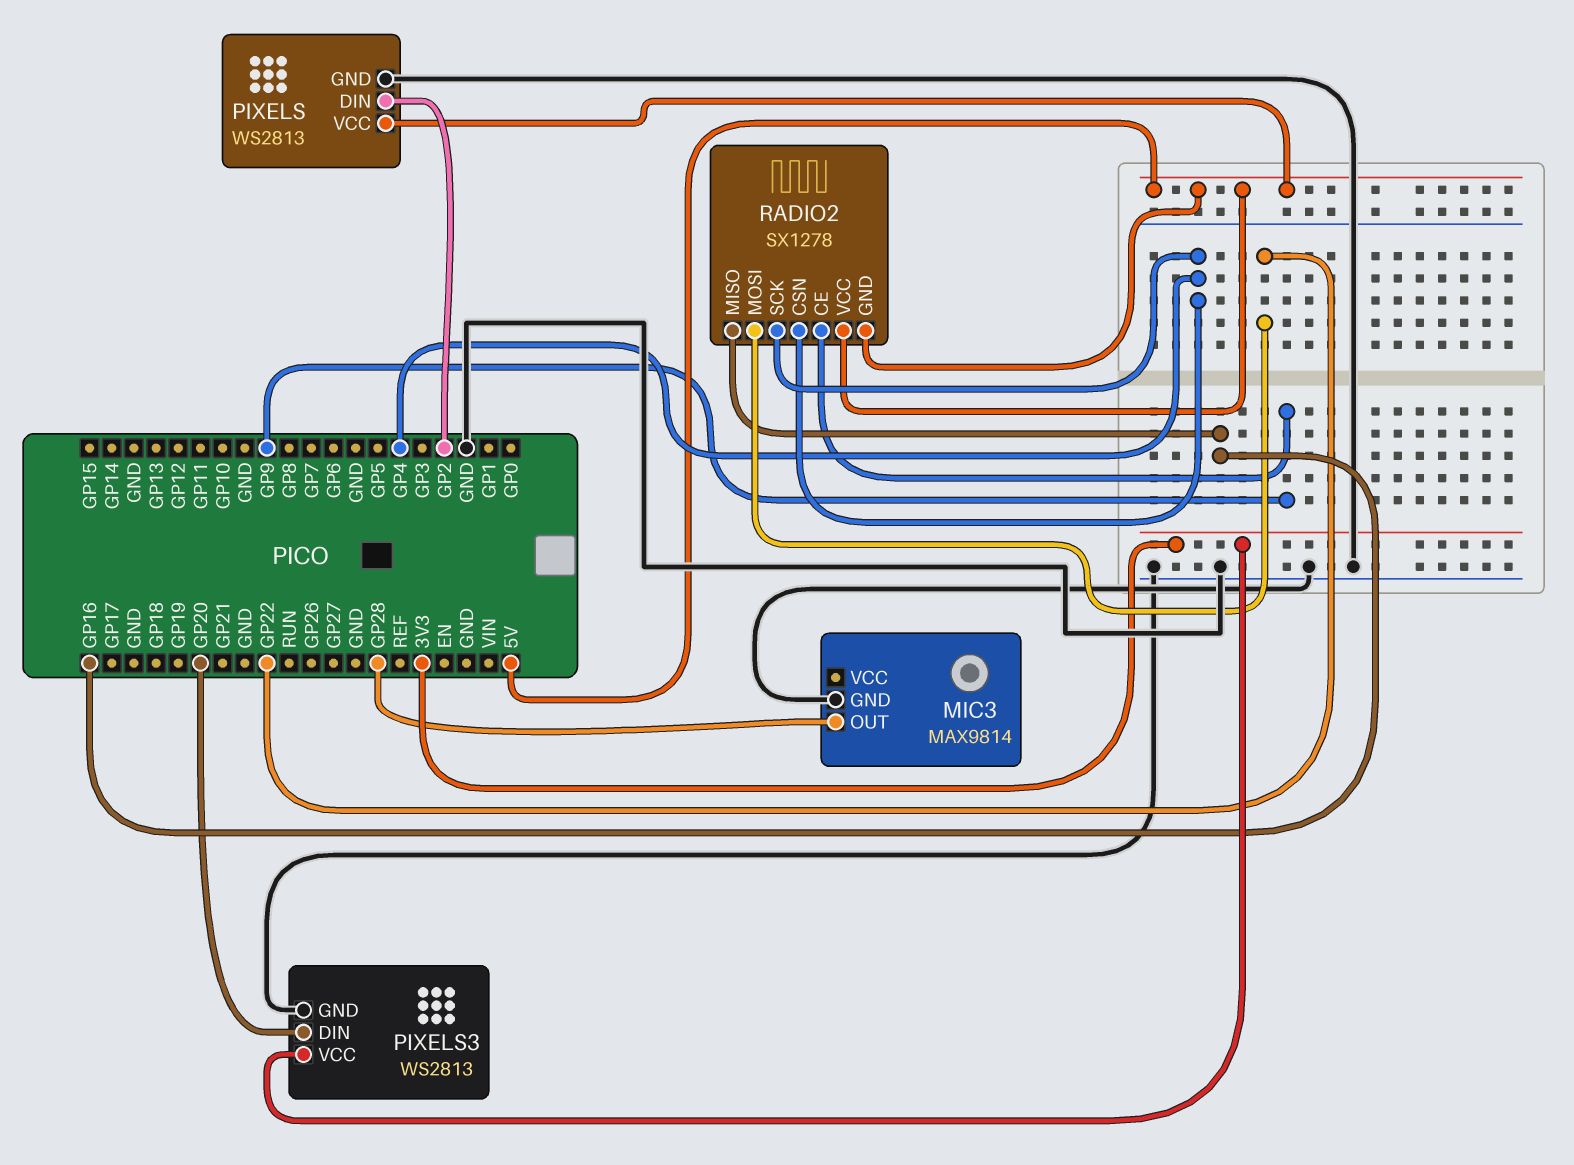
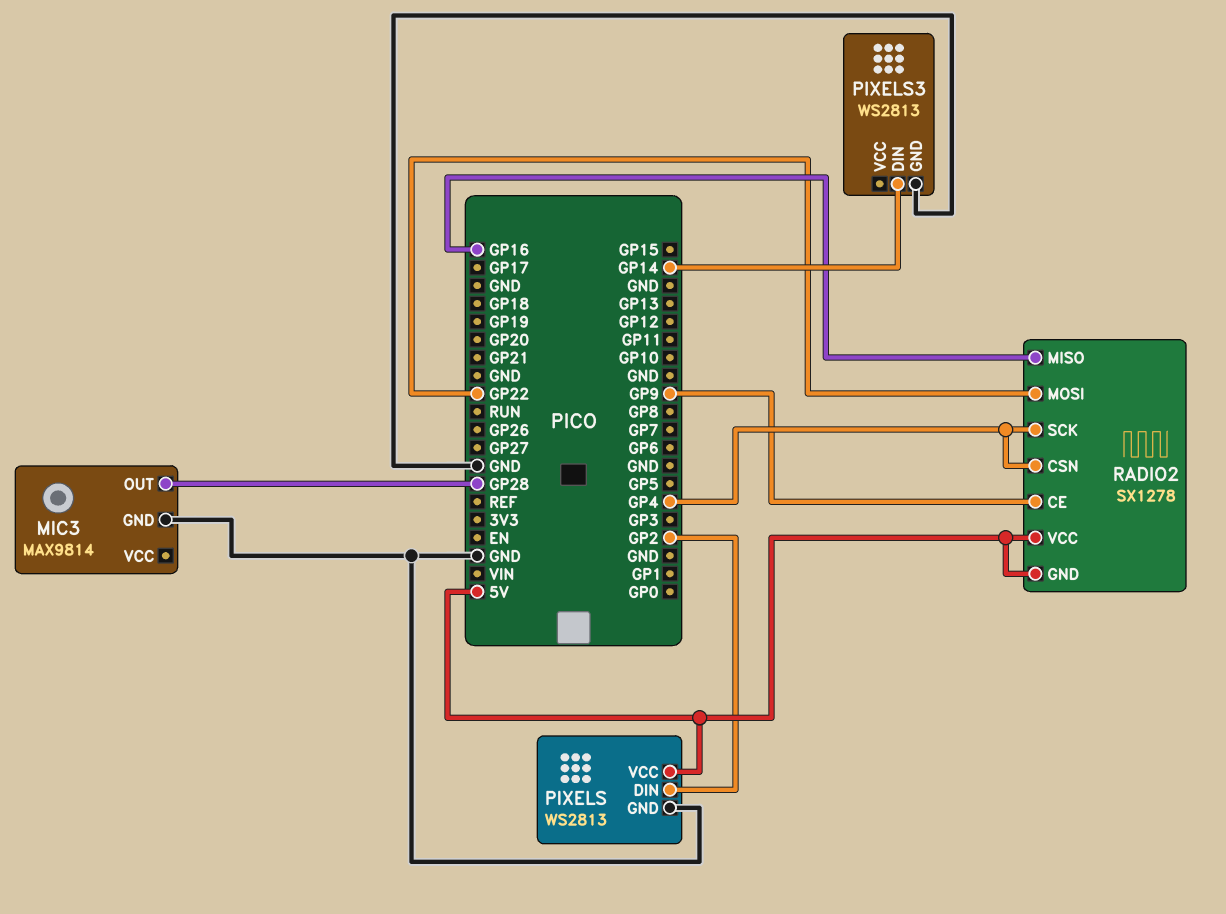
PIXELS3 pin DIN: GP20 -> GP14
PIXELS3 pin VCC: 3V3 -> none

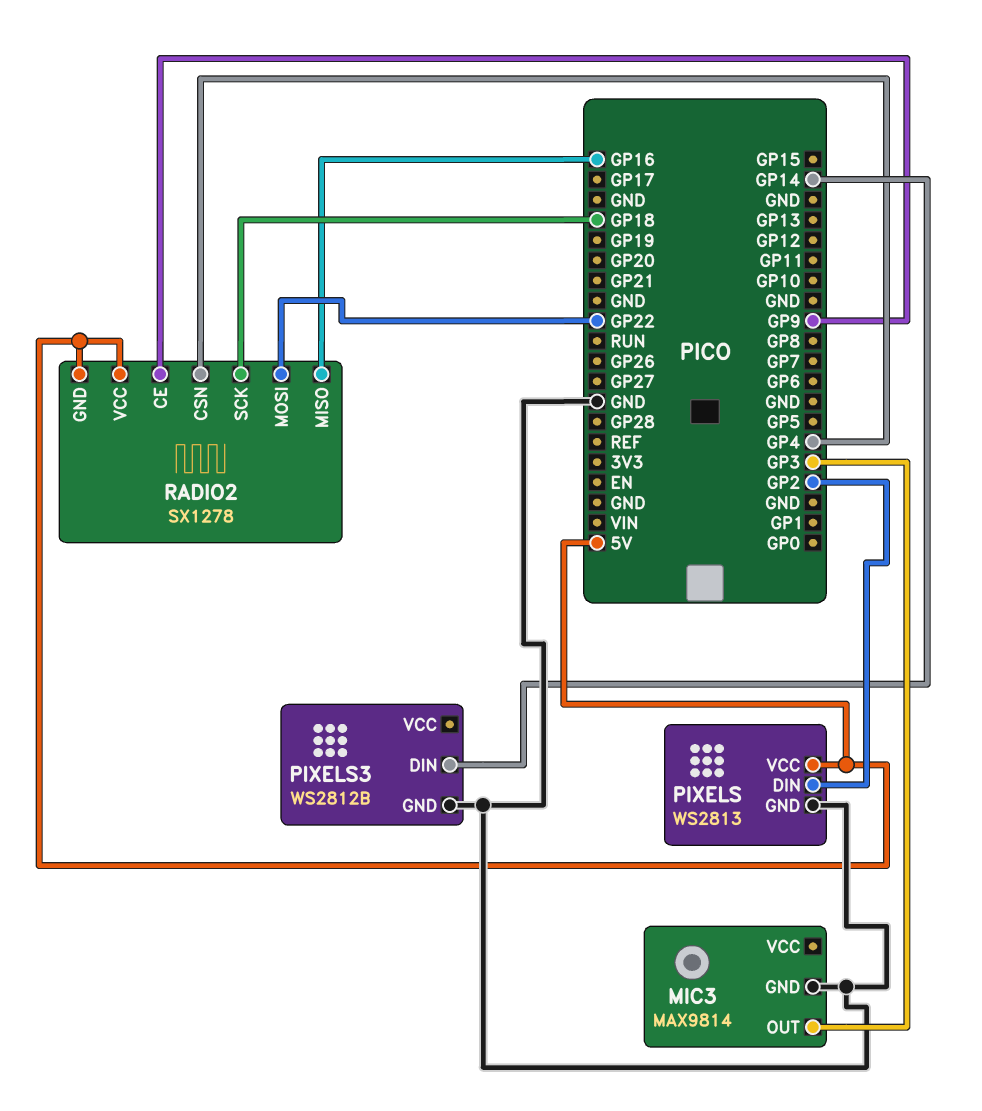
MIC3 pin OUT: GP28 -> GP3
PIXELS3: WS2813 -> WS2812B
RADIO2 pin SCK: GP4 -> GP18

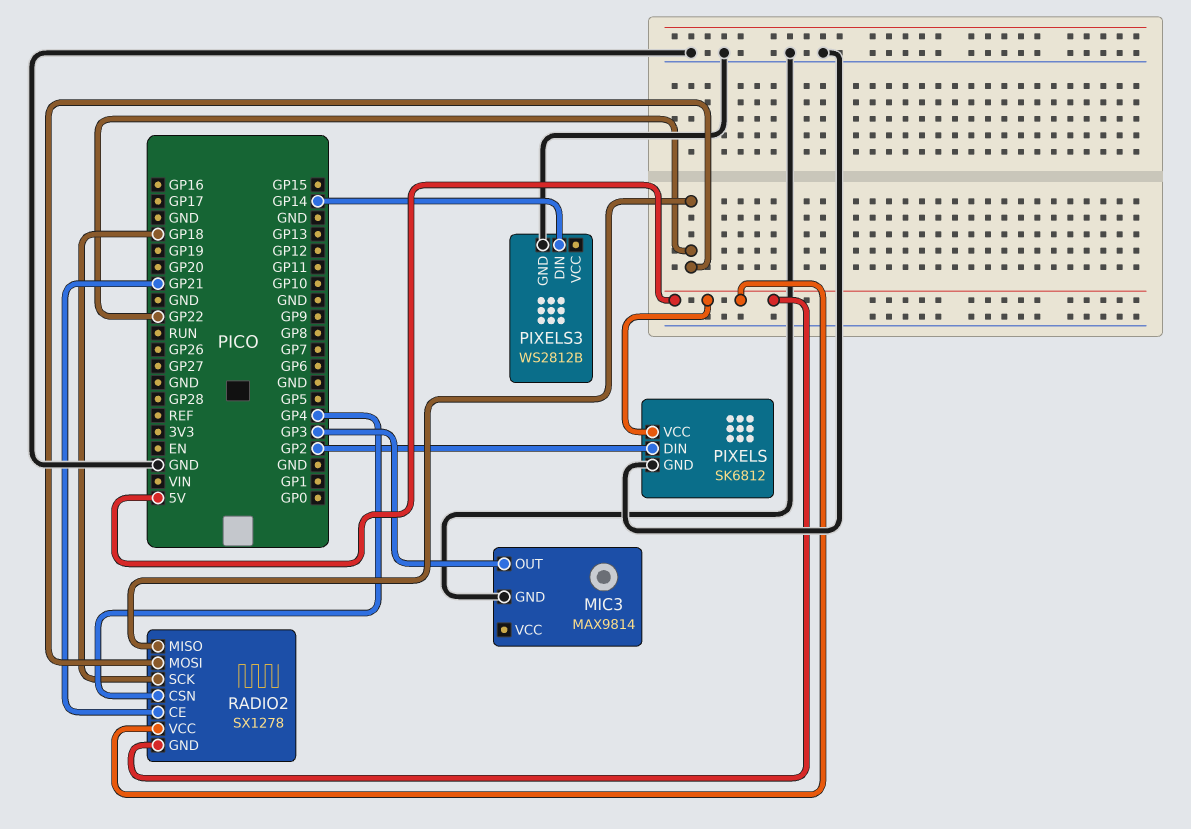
PIXELS: WS2813 -> SK6812
RADIO2 pin CE: GP9 -> GP21
RADIO2 pin MISO: GP16 -> GP22

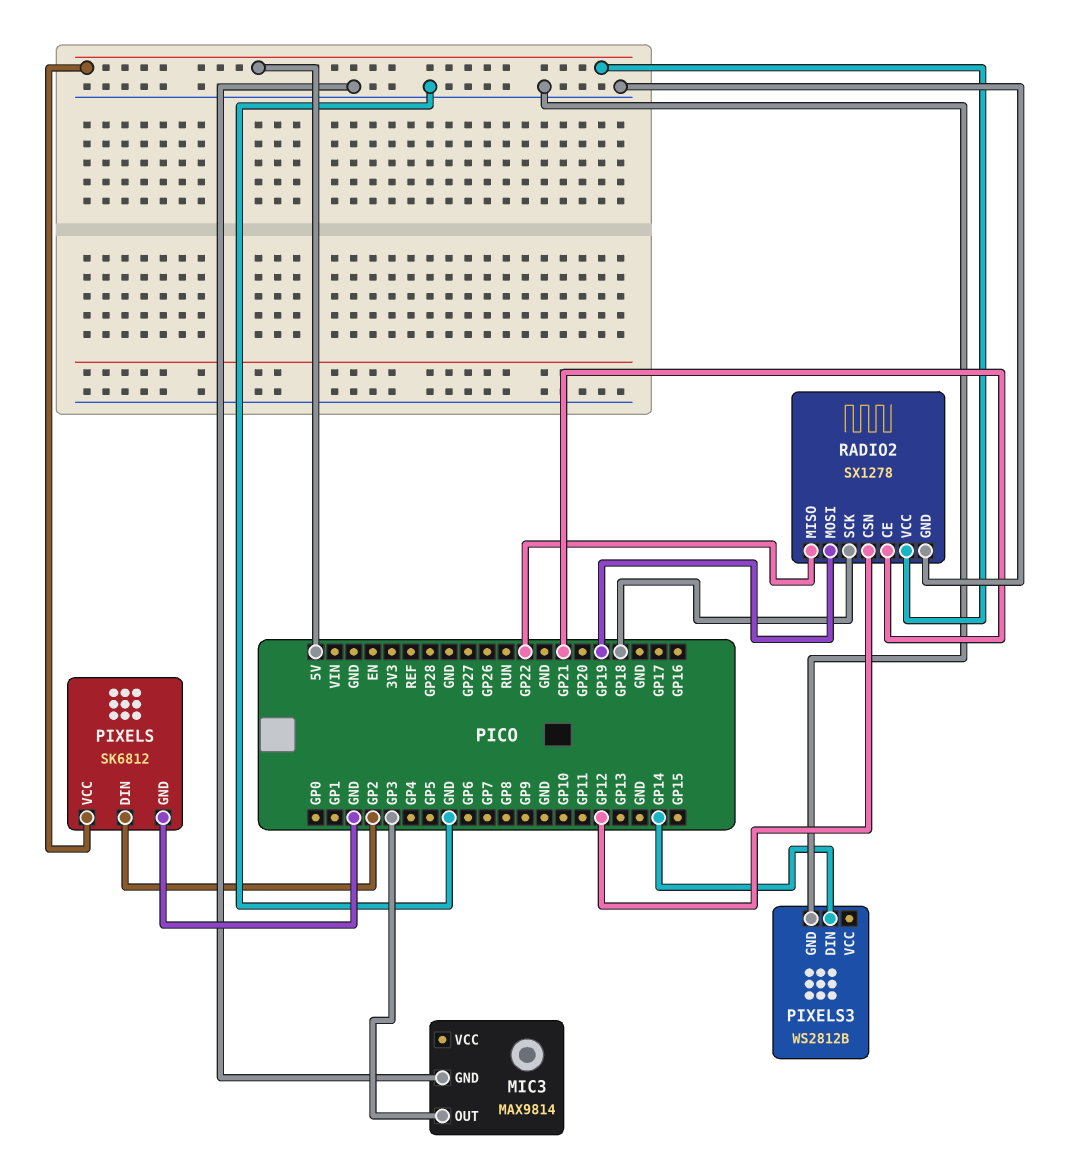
RADIO2 pin CSN: GP4 -> GP12
RADIO2 pin GND: 5V -> GND
RADIO2 pin MOSI: GP22 -> GP19

